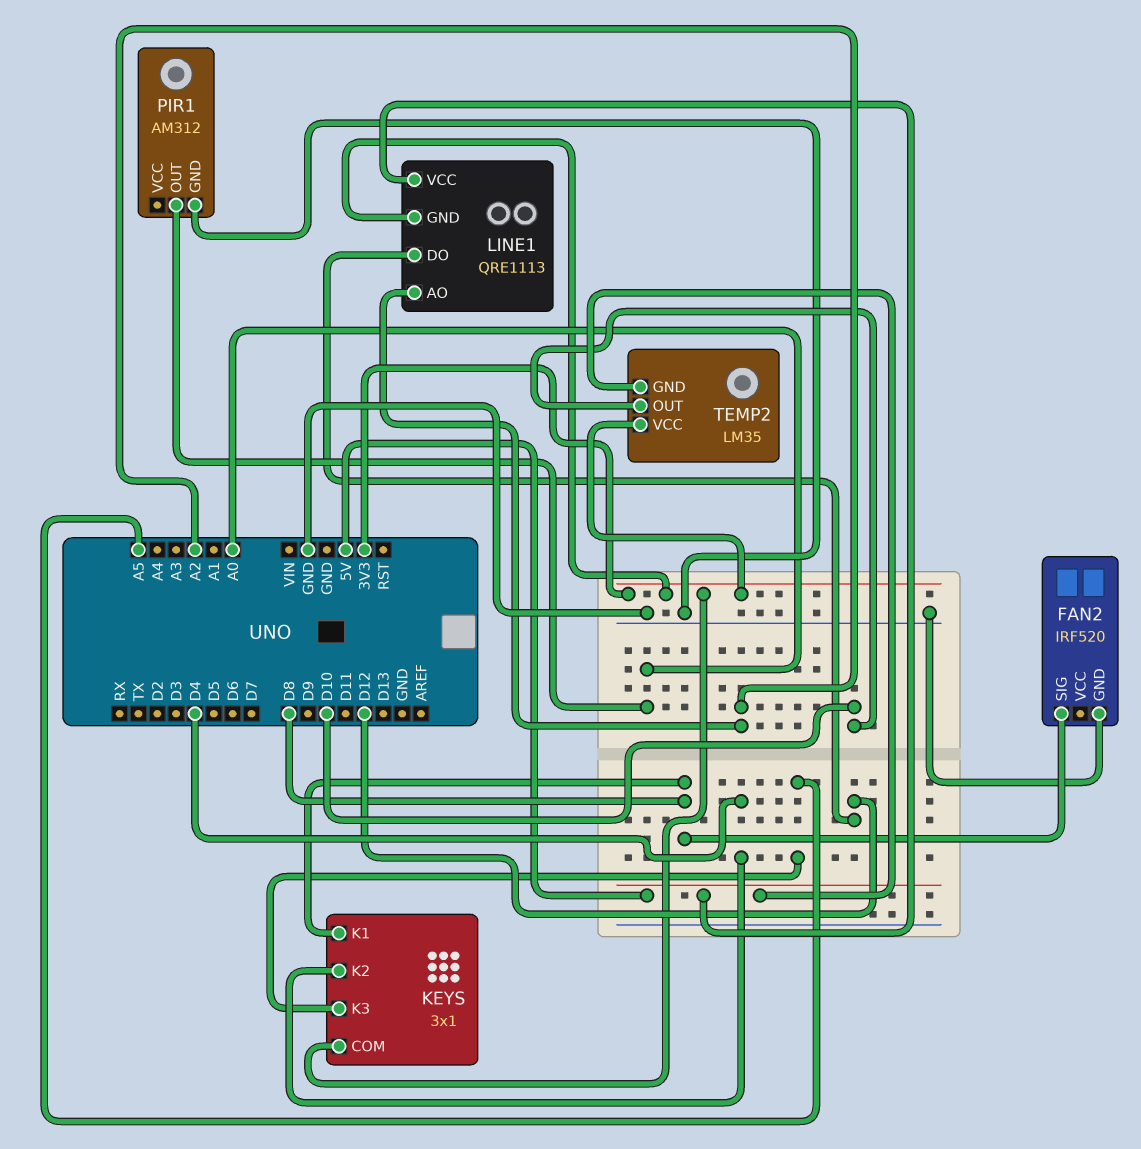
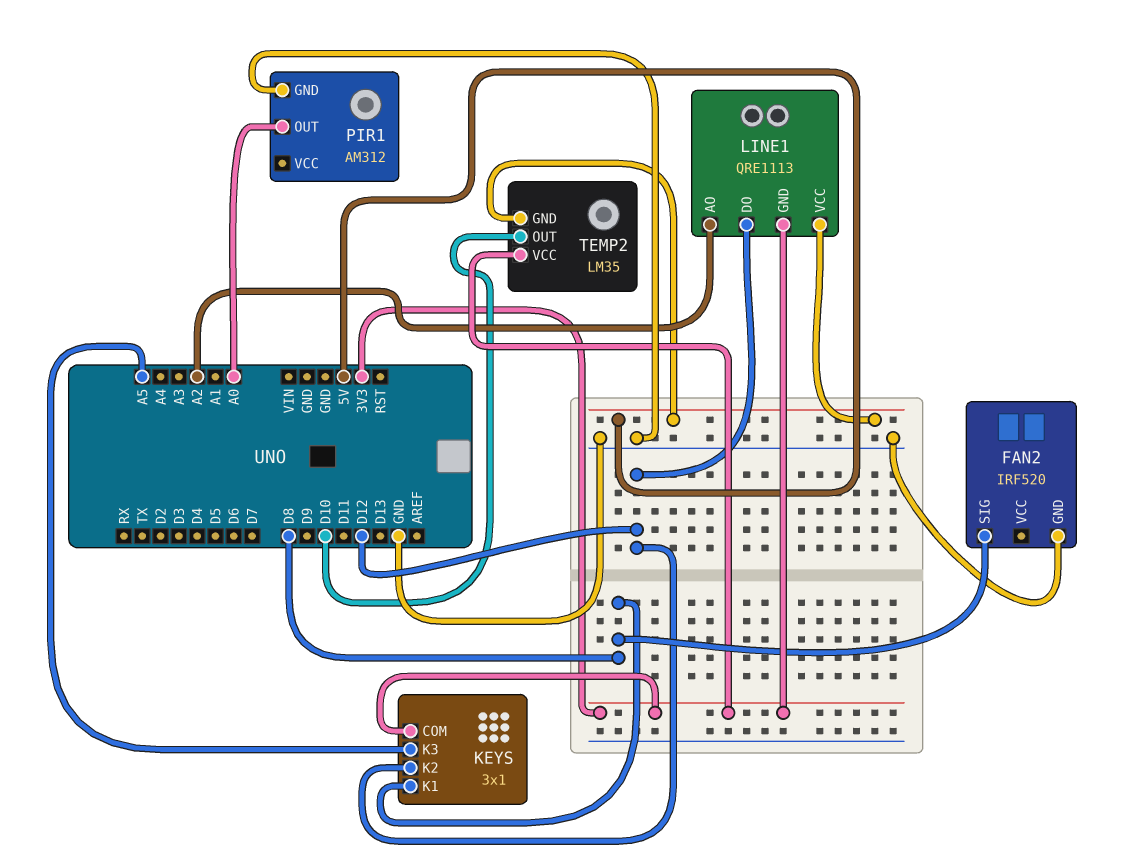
KEYS pin K2: D4 -> D12

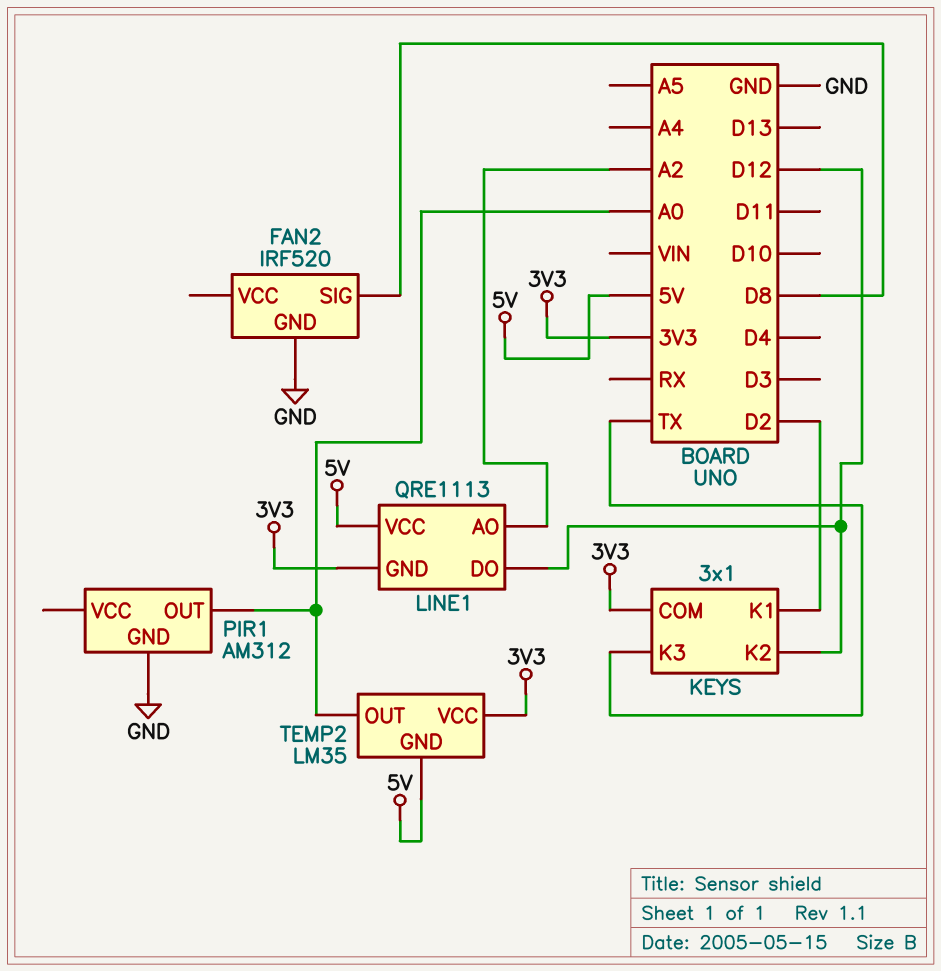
KEYS pin K1: D8 -> D2
KEYS pin K3: A5 -> TX
TEMP2 pin OUT: D10 -> A0

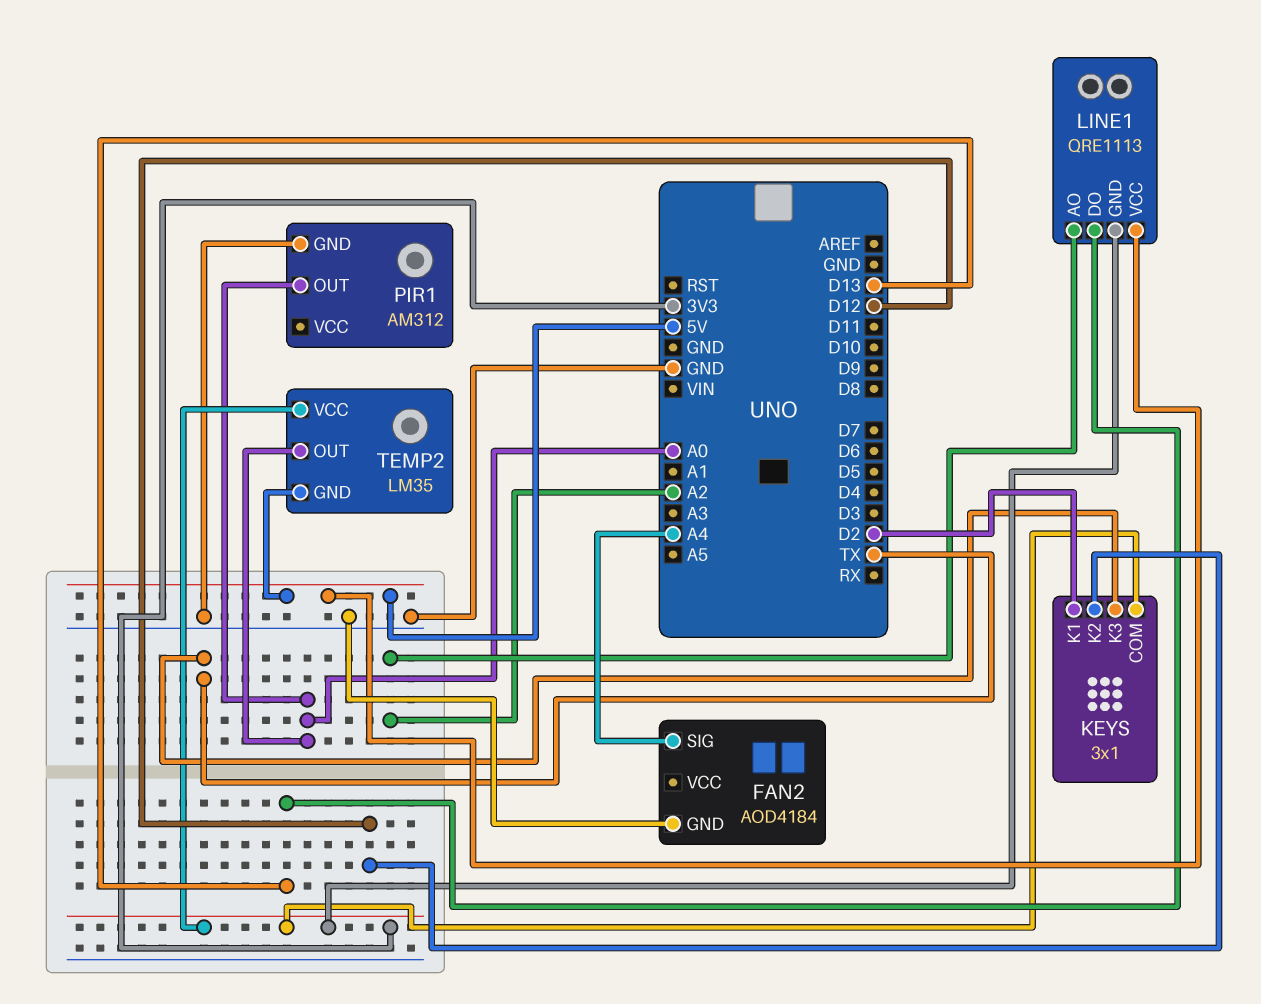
FAN2: IRF520 -> AOD4184
FAN2 pin SIG: D8 -> A4
LINE1 pin DO: D12 -> D13

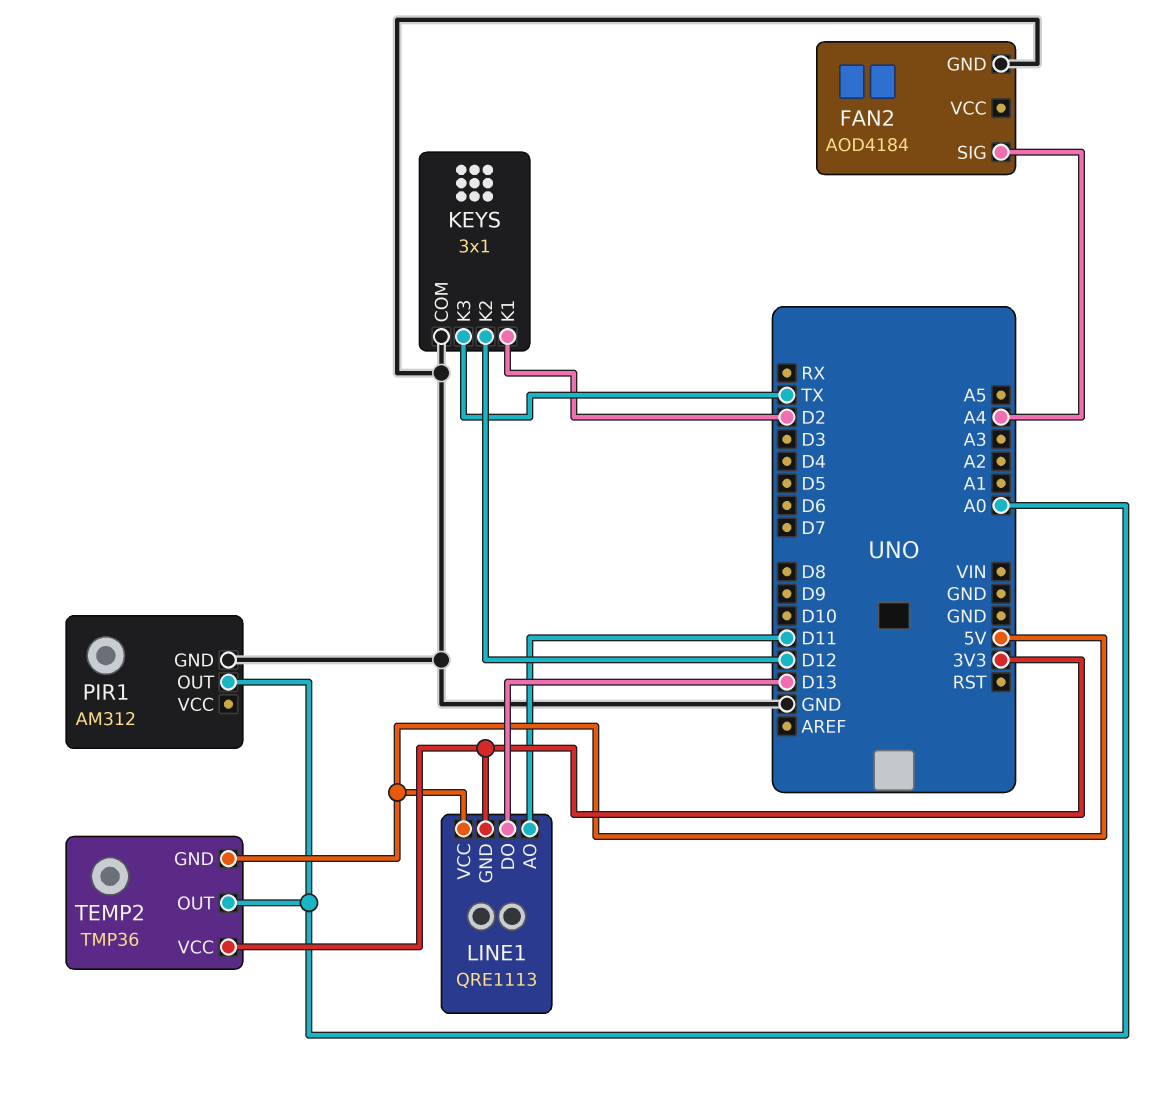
KEYS pin COM: 3V3 -> GND
LINE1 pin AO: A2 -> D11
TEMP2: LM35 -> TMP36

